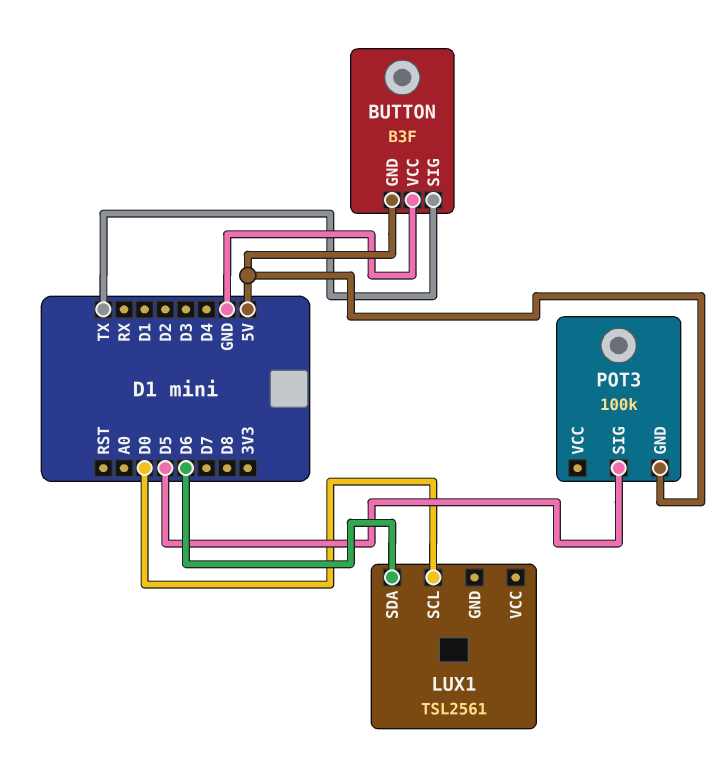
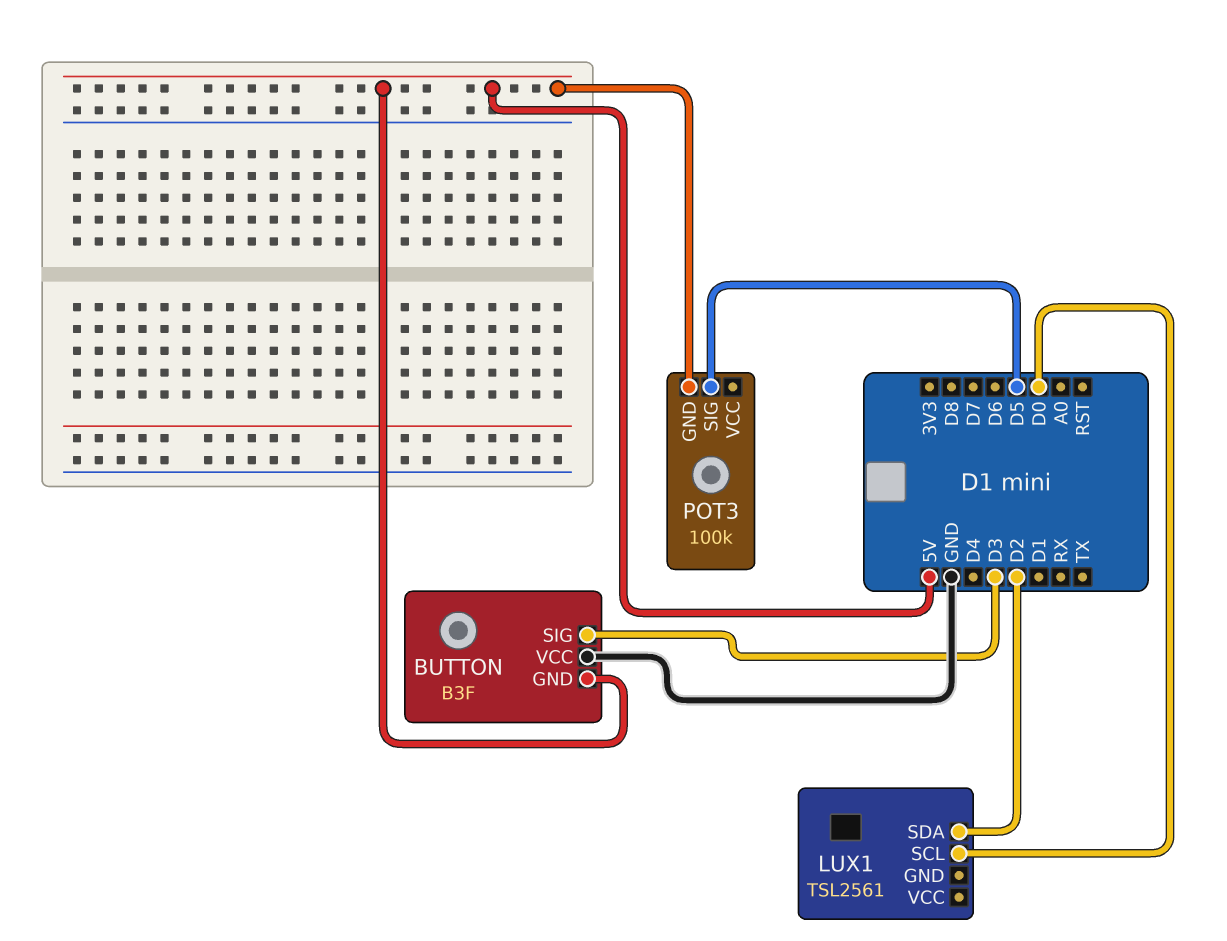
BUTTON pin SIG: TX -> D3
LUX1 pin SDA: D6 -> D2

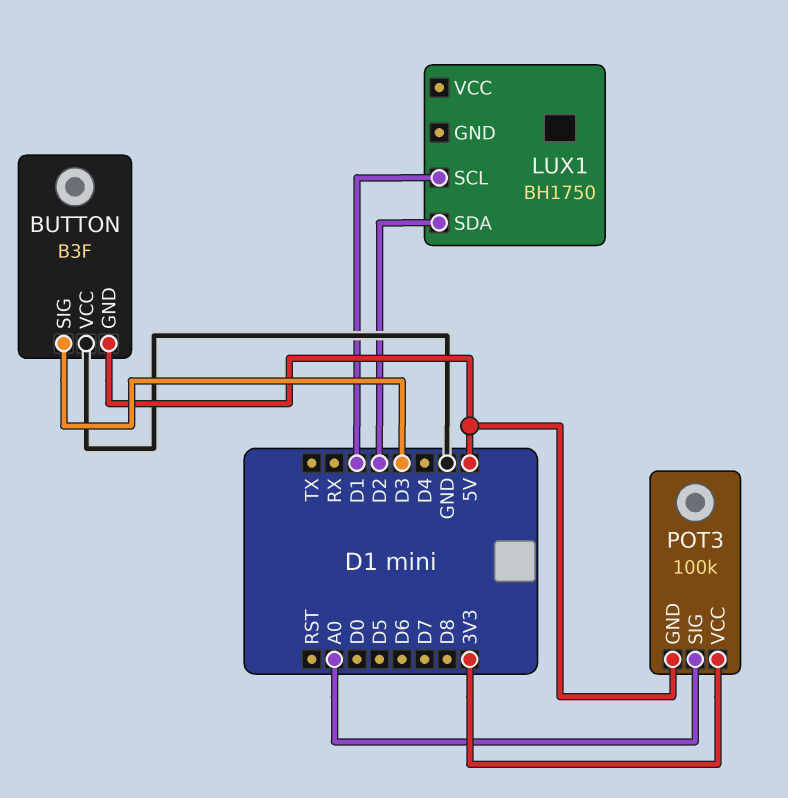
LUX1: TSL2561 -> BH1750
LUX1 pin SCL: D0 -> D1
POT3 pin SIG: D5 -> A0
POT3 pin VCC: none -> 3V3

